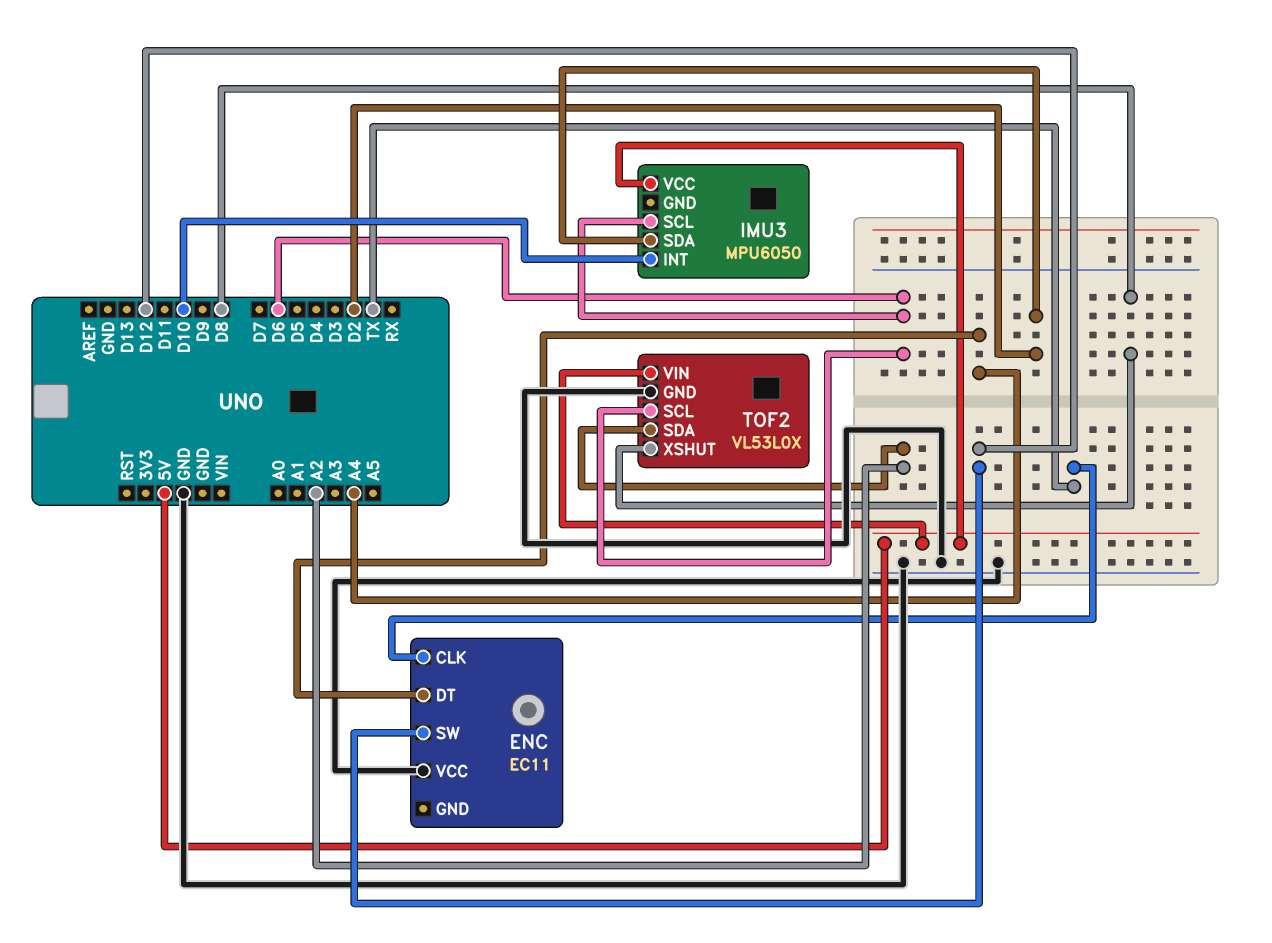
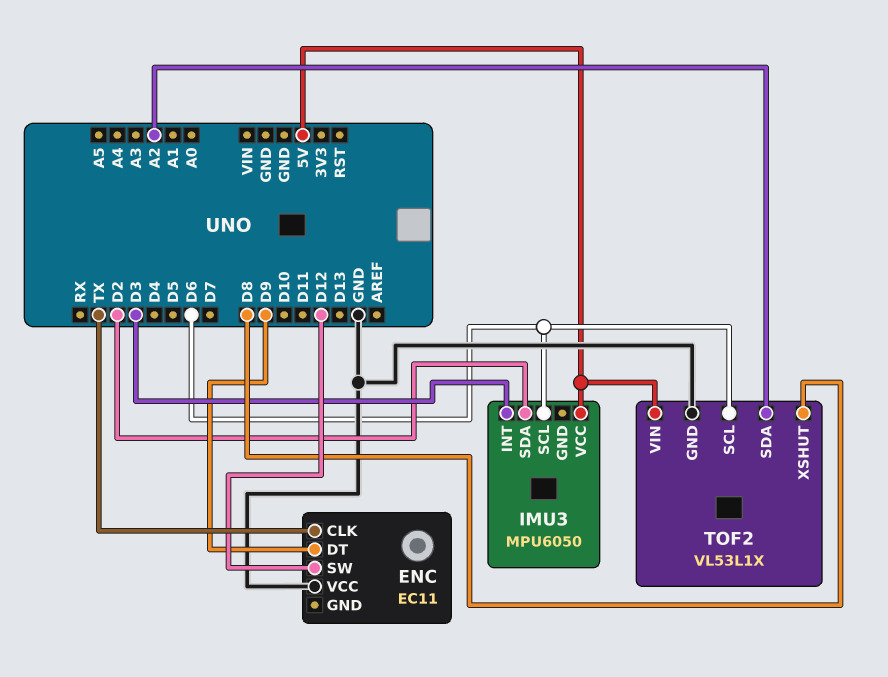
ENC pin DT: A4 -> D9
IMU3 pin INT: D10 -> D3
TOF2: VL53L0X -> VL53L1X

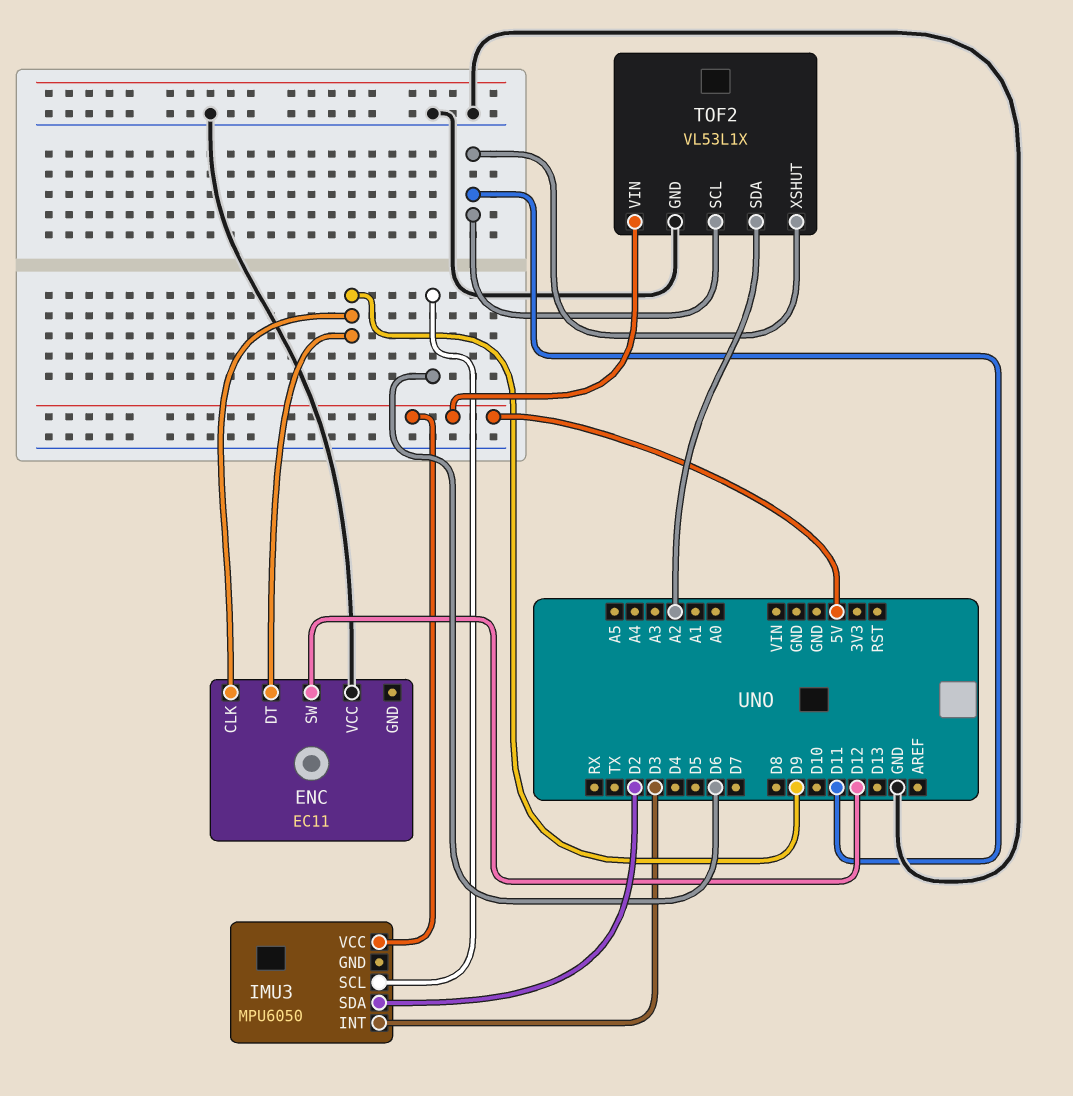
ENC pin CLK: TX -> D9
TOF2 pin SCL: D6 -> D11
TOF2 pin XSHUT: D8 -> D11

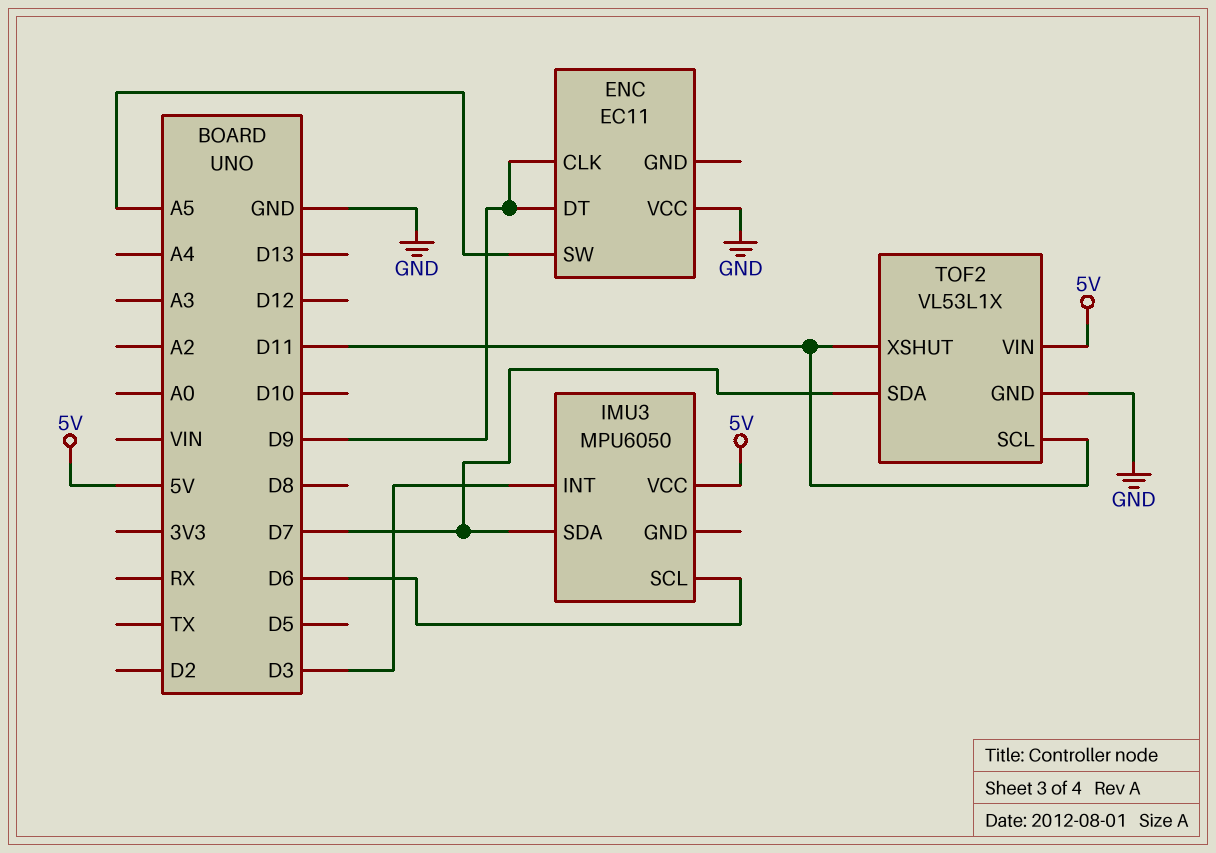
ENC pin SW: D12 -> A5
IMU3 pin SDA: D2 -> D7
TOF2 pin SDA: A2 -> D7

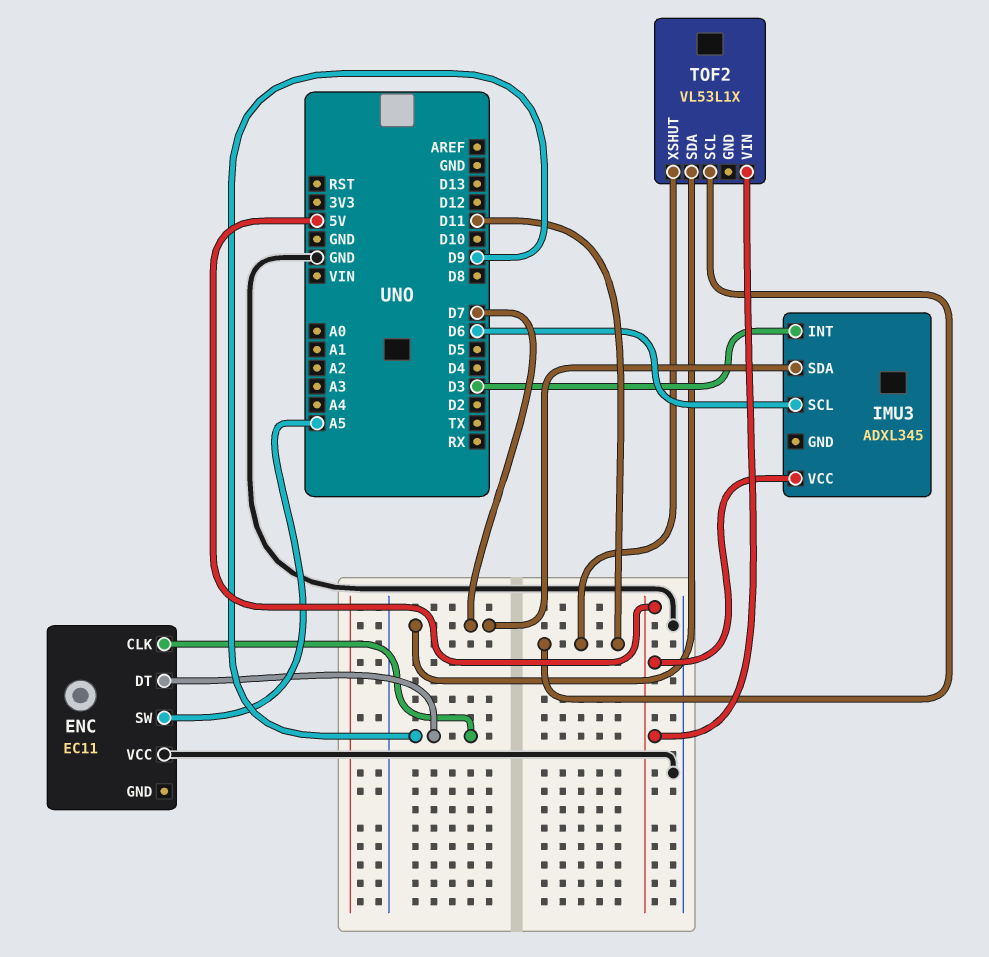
IMU3: MPU6050 -> ADXL345
TOF2 pin GND: GND -> none

